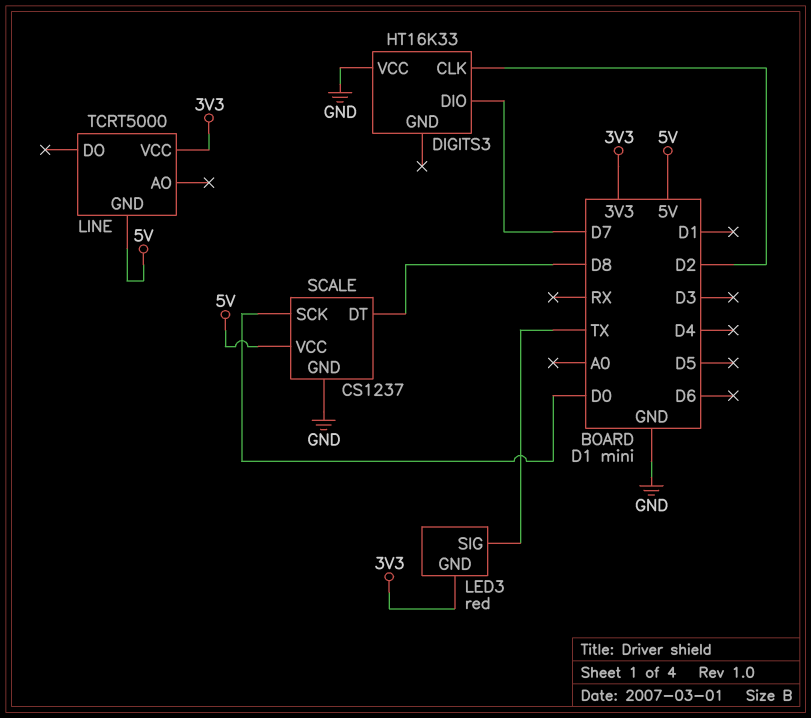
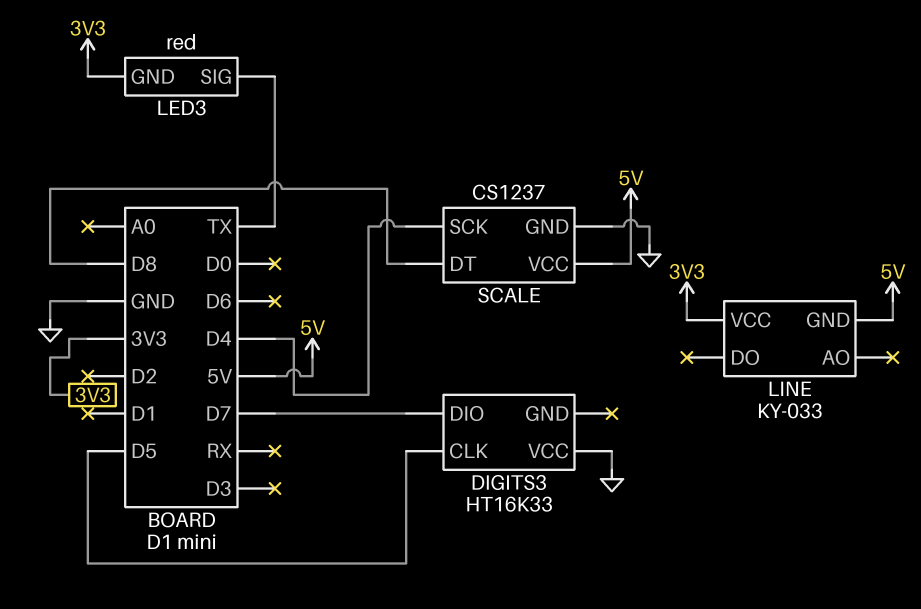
DIGITS3 pin CLK: D2 -> D5
LINE: TCRT5000 -> KY-033
SCALE pin SCK: D0 -> D4

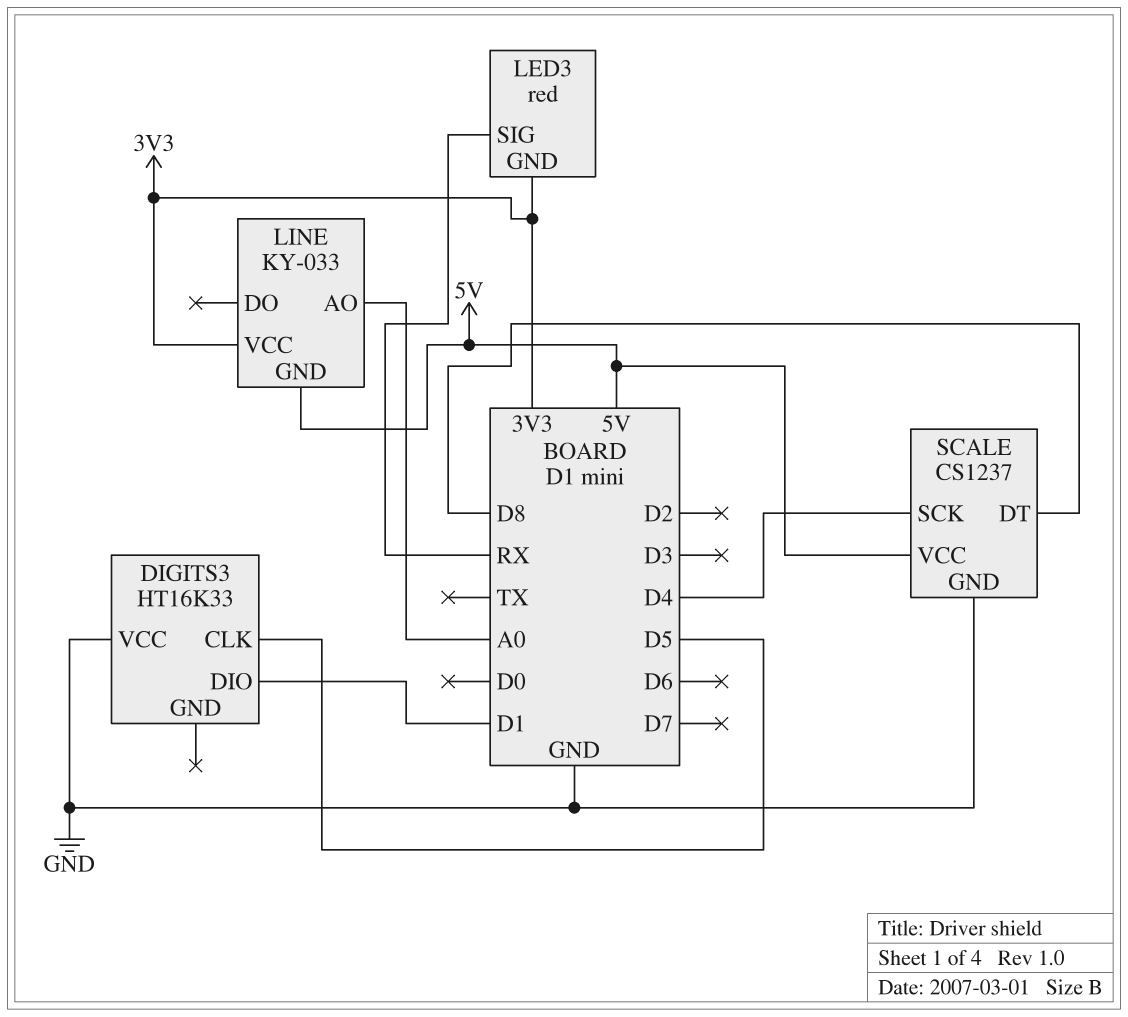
DIGITS3 pin DIO: D7 -> D1
LED3 pin SIG: TX -> RX
LINE pin AO: none -> A0

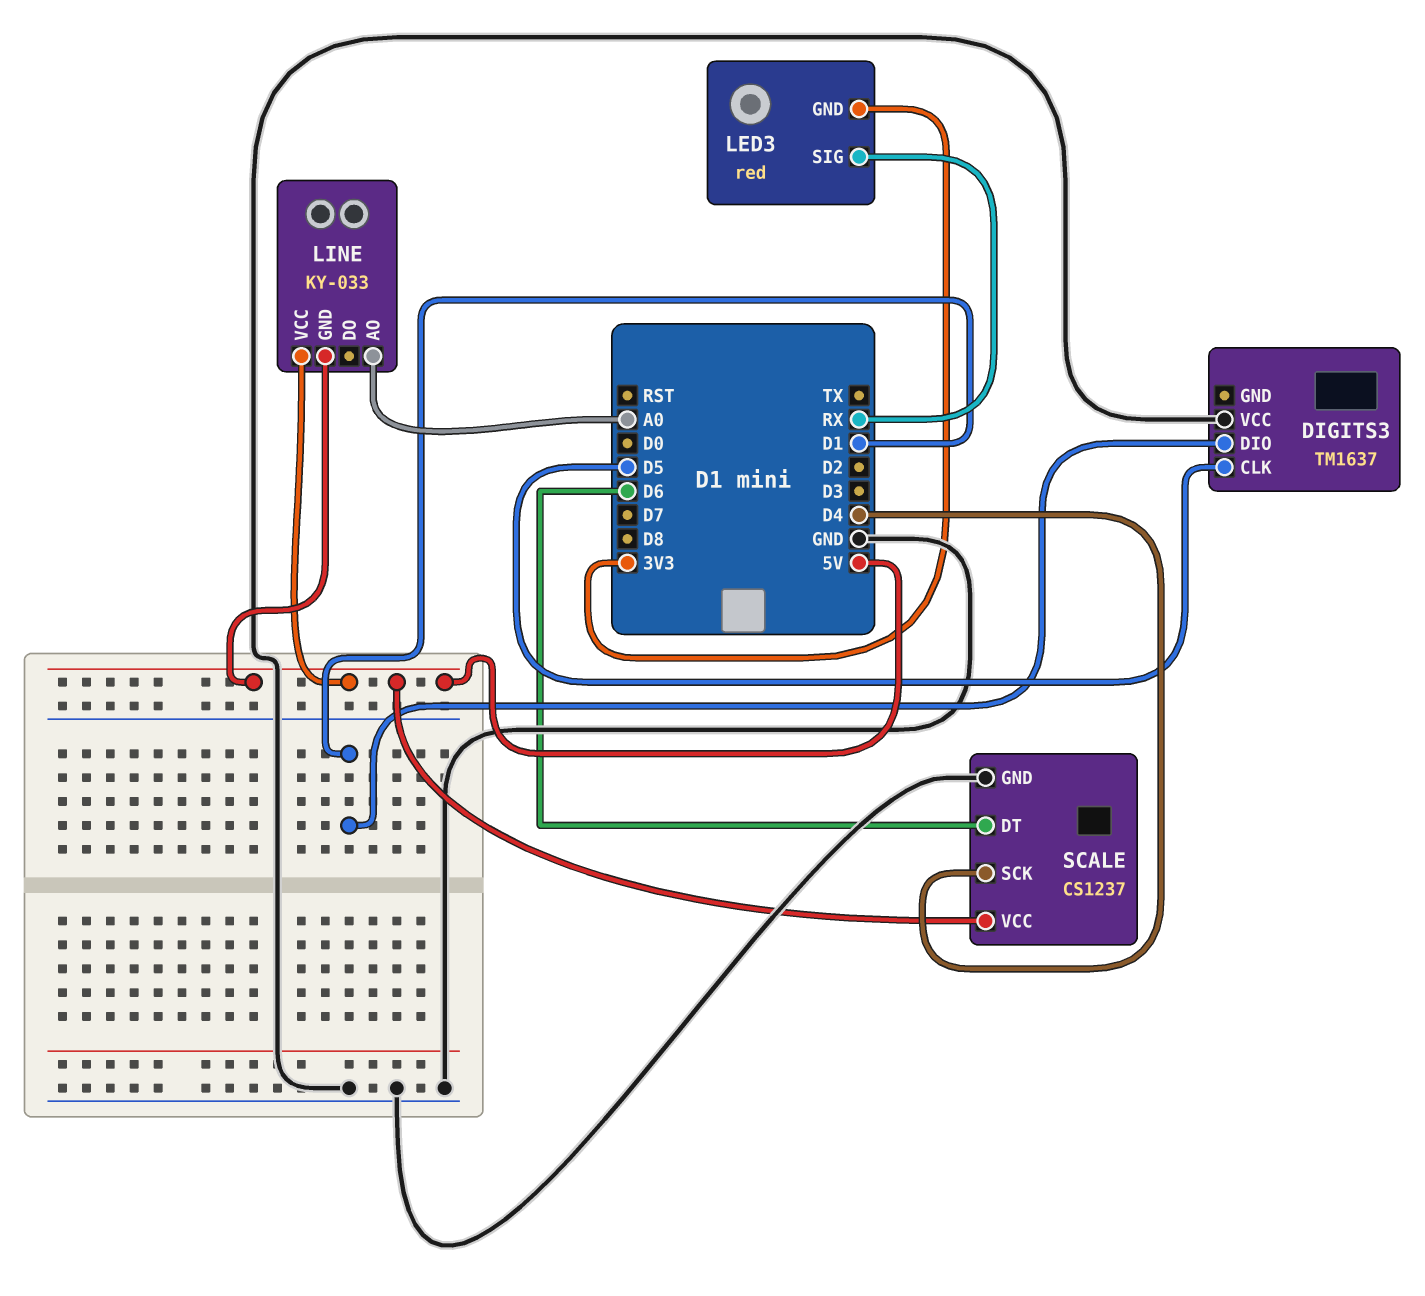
DIGITS3: HT16K33 -> TM1637
LINE pin VCC: 3V3 -> 5V
SCALE pin DT: D8 -> D6

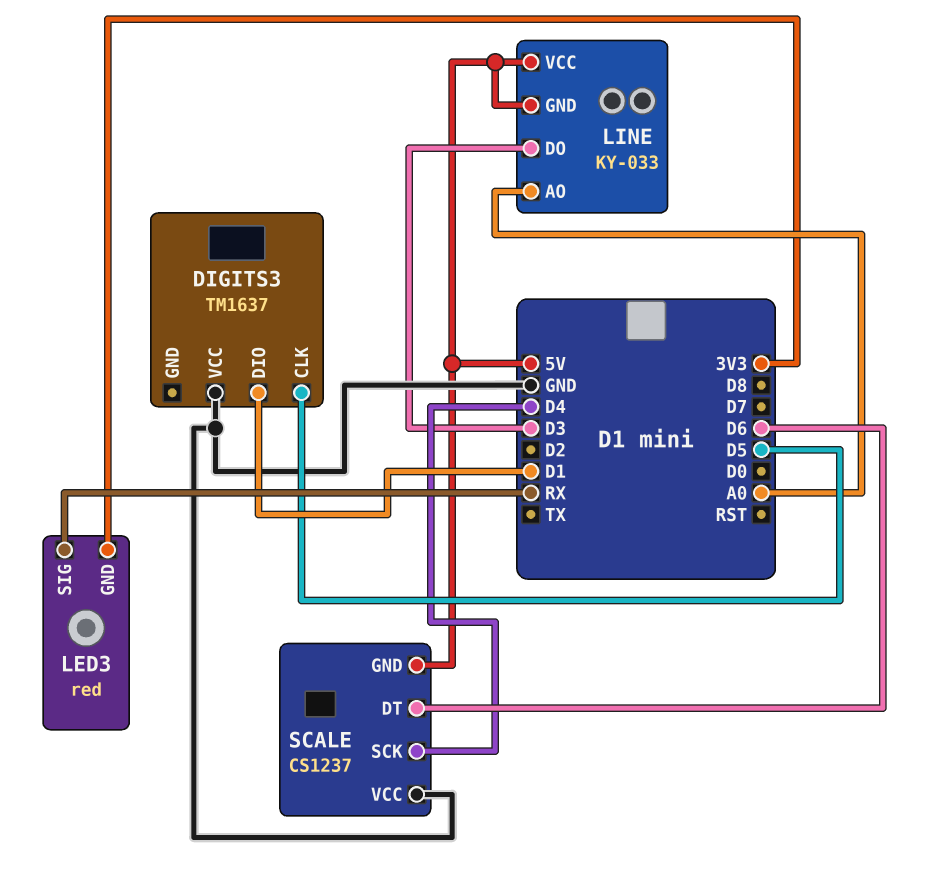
LINE pin DO: none -> D3
SCALE pin GND: GND -> 5V
SCALE pin VCC: 5V -> GND

